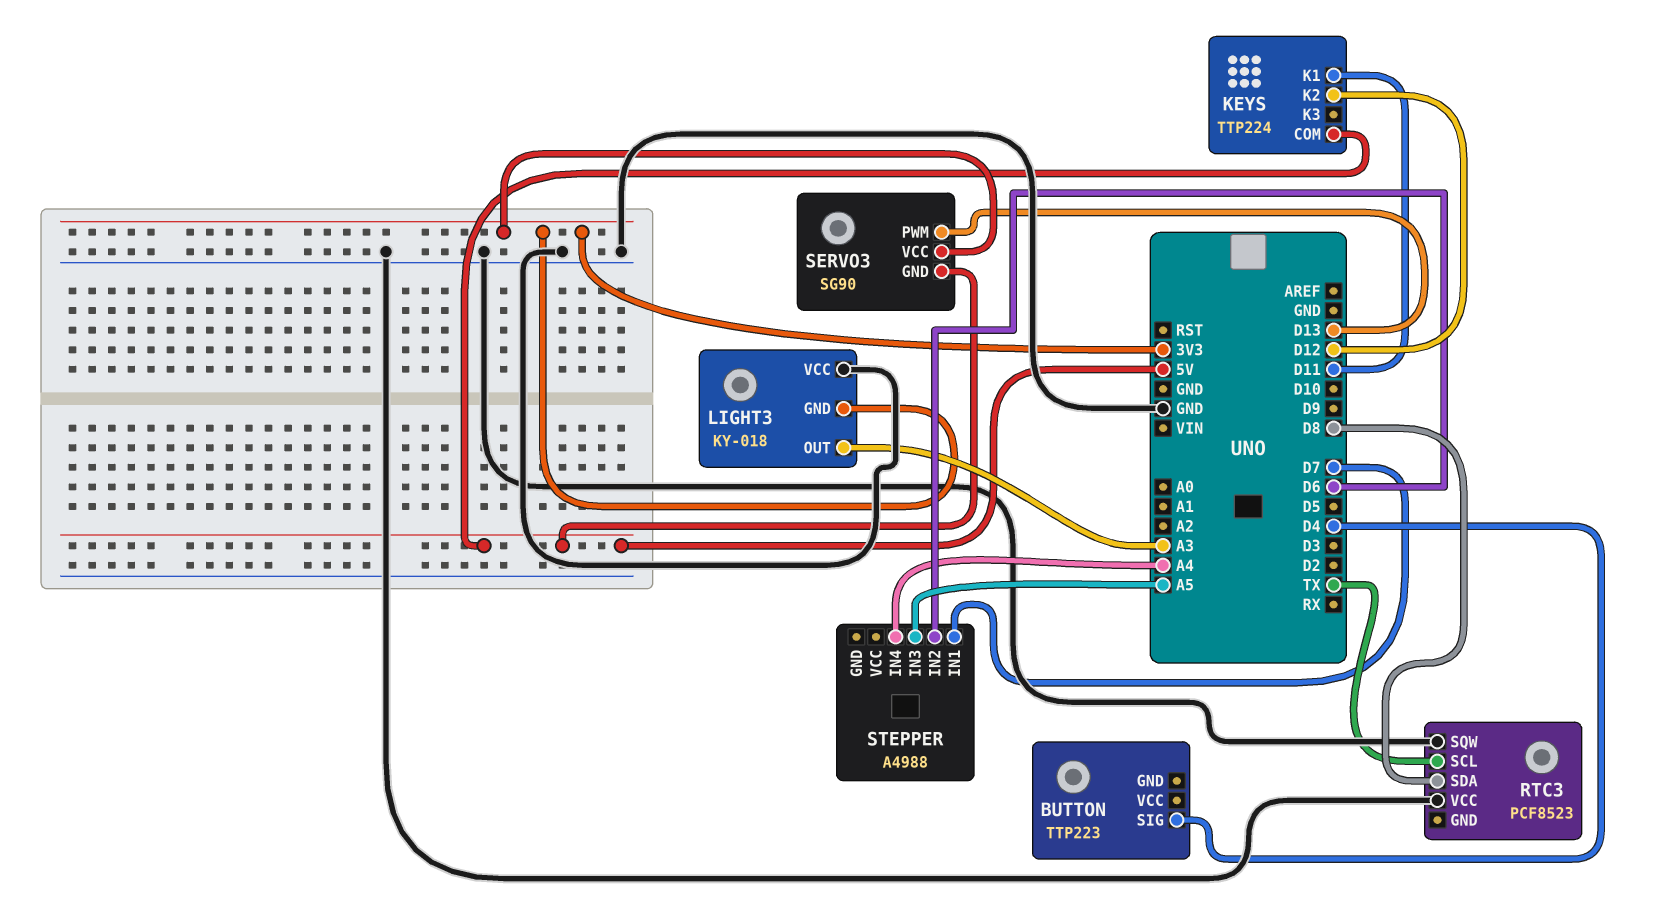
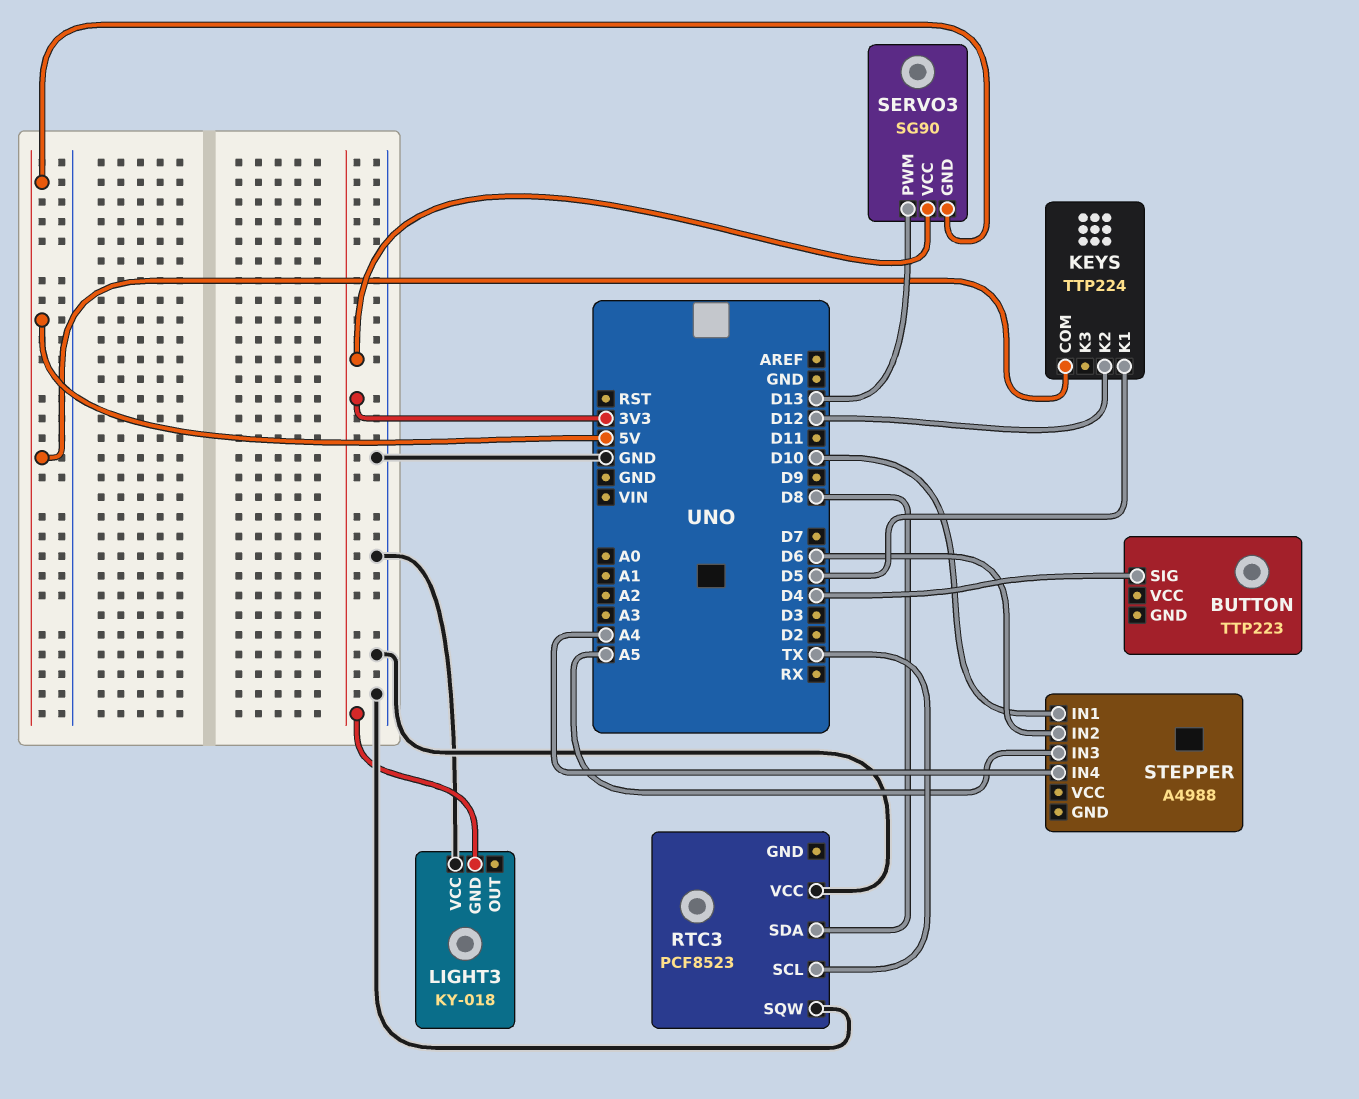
KEYS pin K1: D11 -> D5
LIGHT3 pin OUT: A3 -> none
STEPPER pin IN1: D7 -> D10

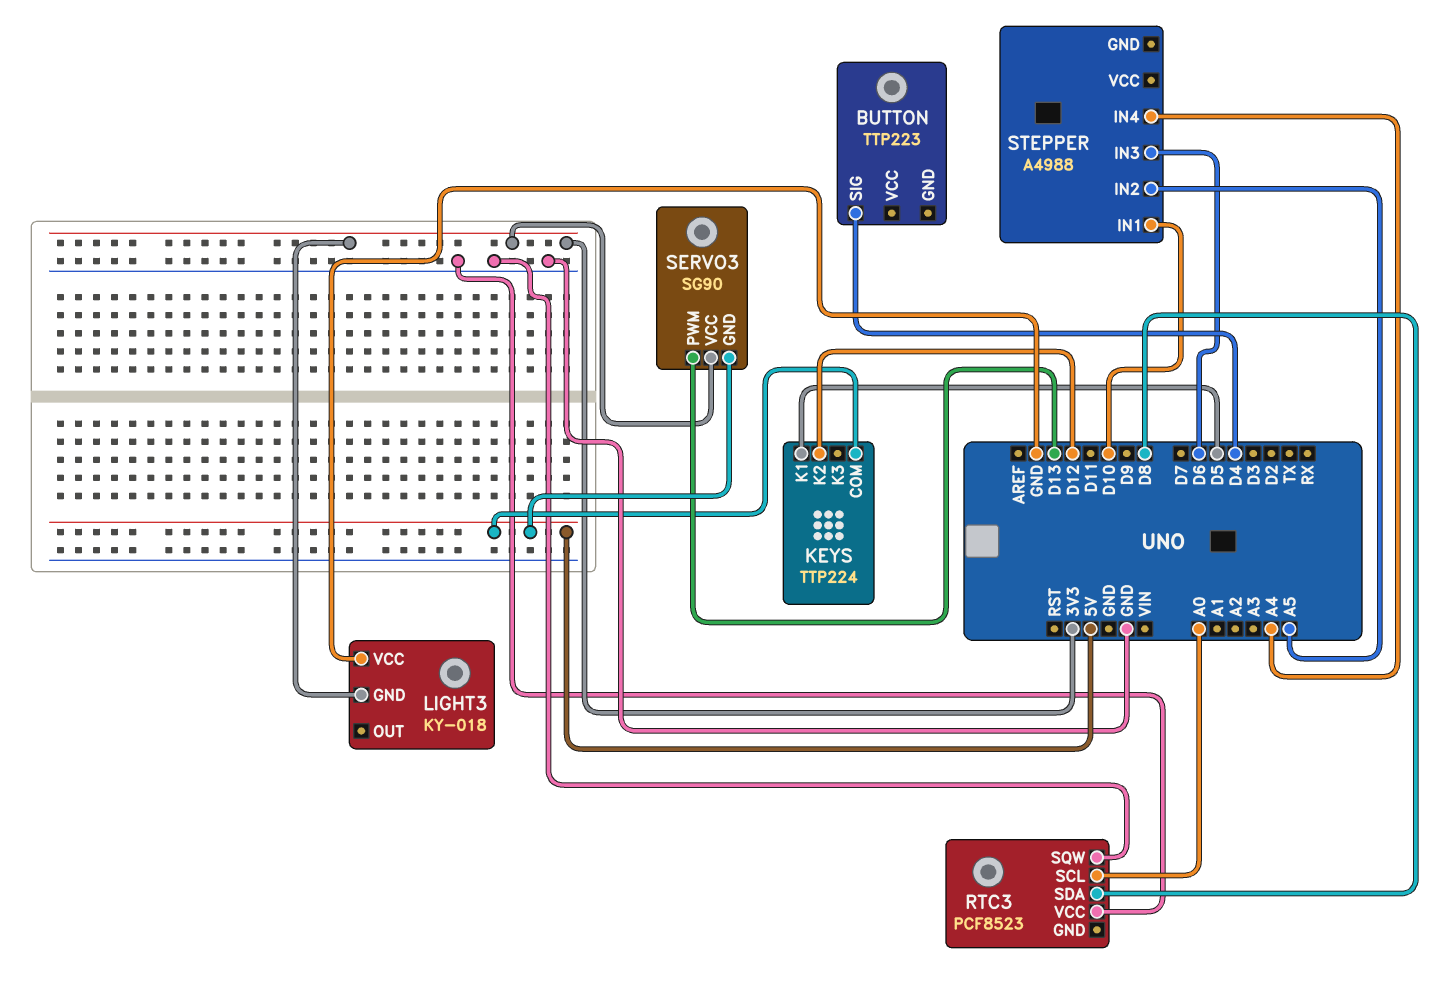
RTC3 pin SCL: TX -> A0
STEPPER pin IN2: D6 -> A5
STEPPER pin IN3: A5 -> D6

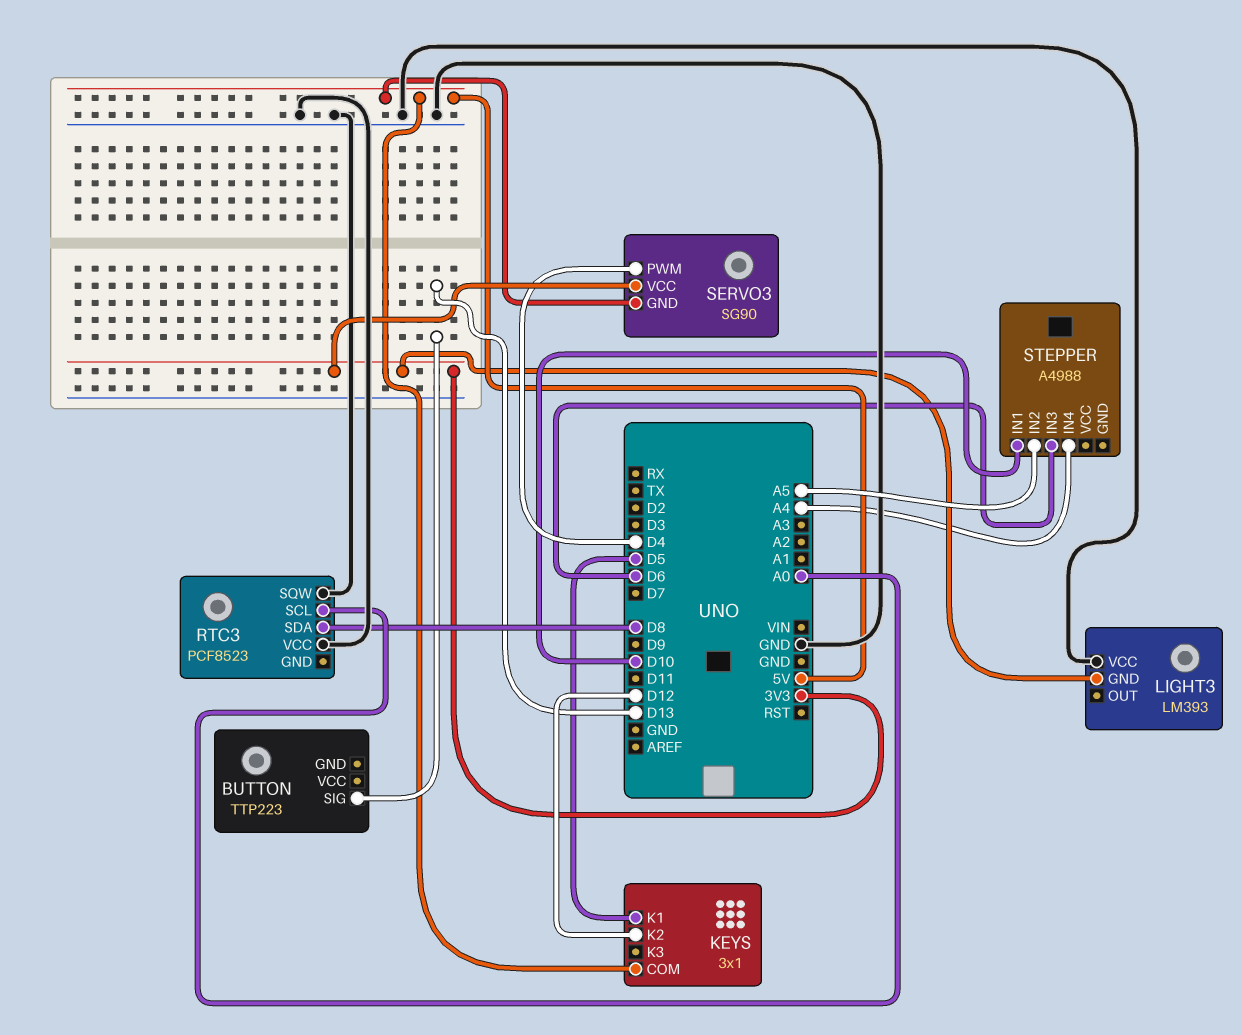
BUTTON pin SIG: D4 -> D13
KEYS: TTP224 -> 3x1
LIGHT3: KY-018 -> LM393
SERVO3 pin PWM: D13 -> D4

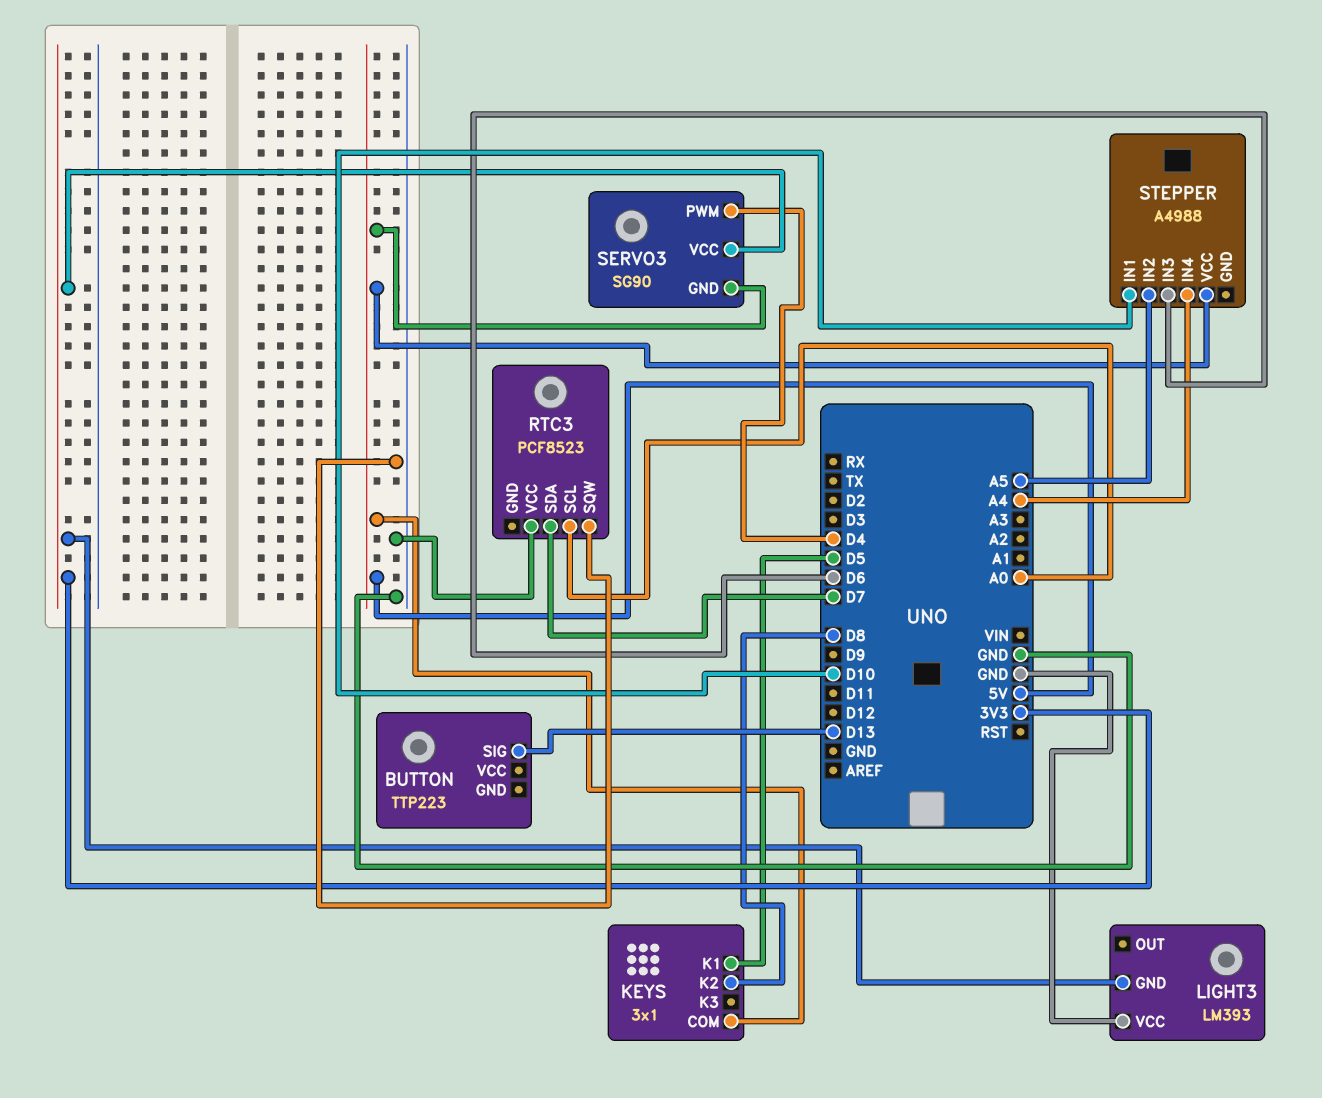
KEYS pin K2: D12 -> D8
RTC3 pin SDA: D8 -> D7
STEPPER pin VCC: none -> 5V

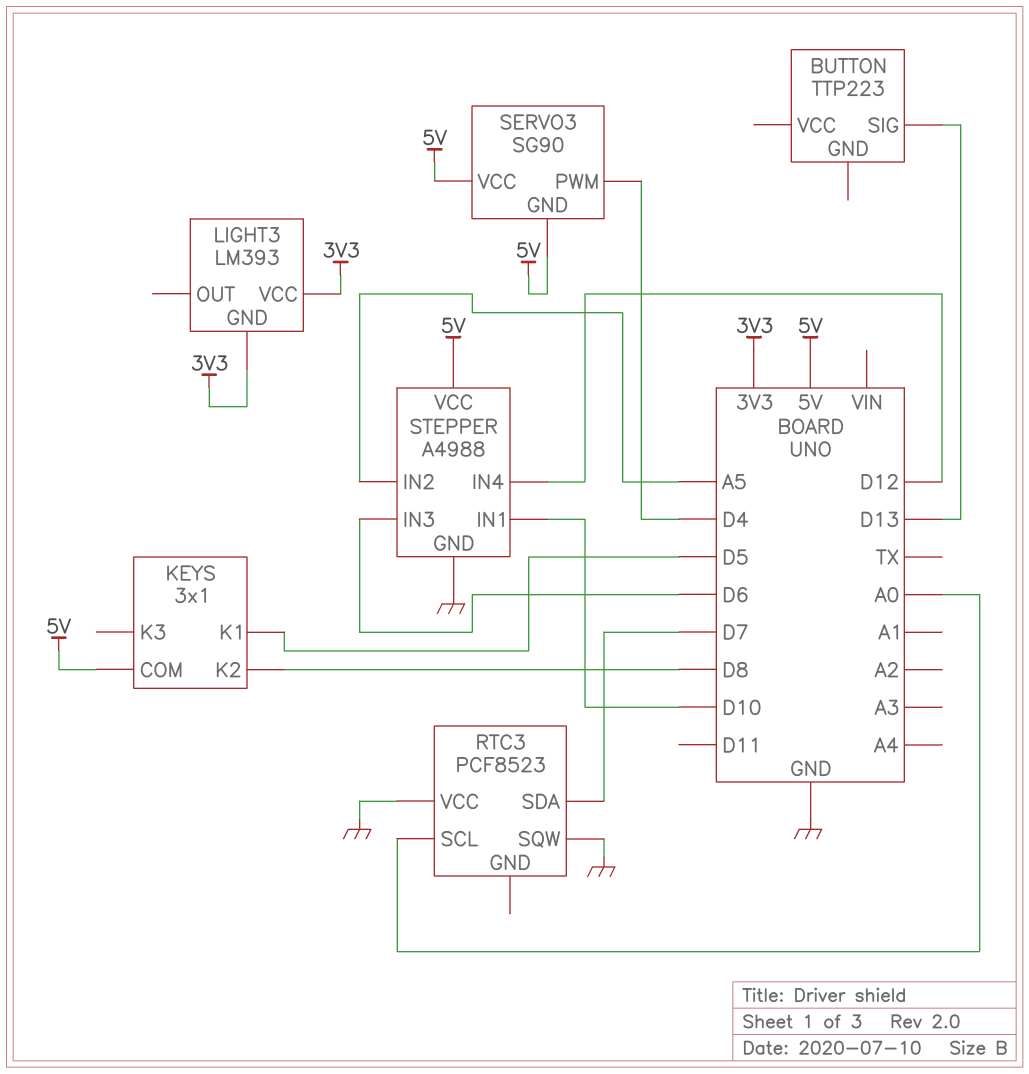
LIGHT3 pin VCC: GND -> 3V3
SERVO3 pin VCC: 3V3 -> 5V
STEPPER pin GND: none -> GND
STEPPER pin IN4: A4 -> D12

